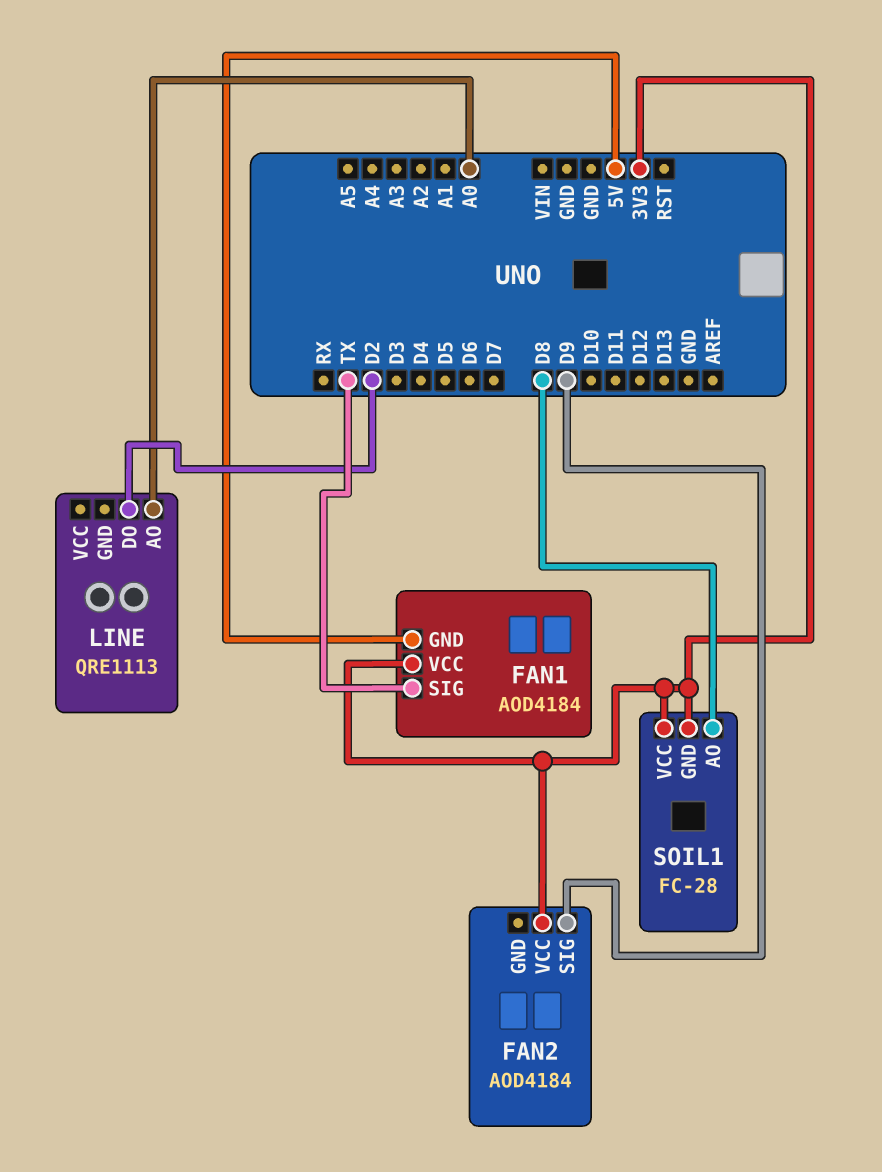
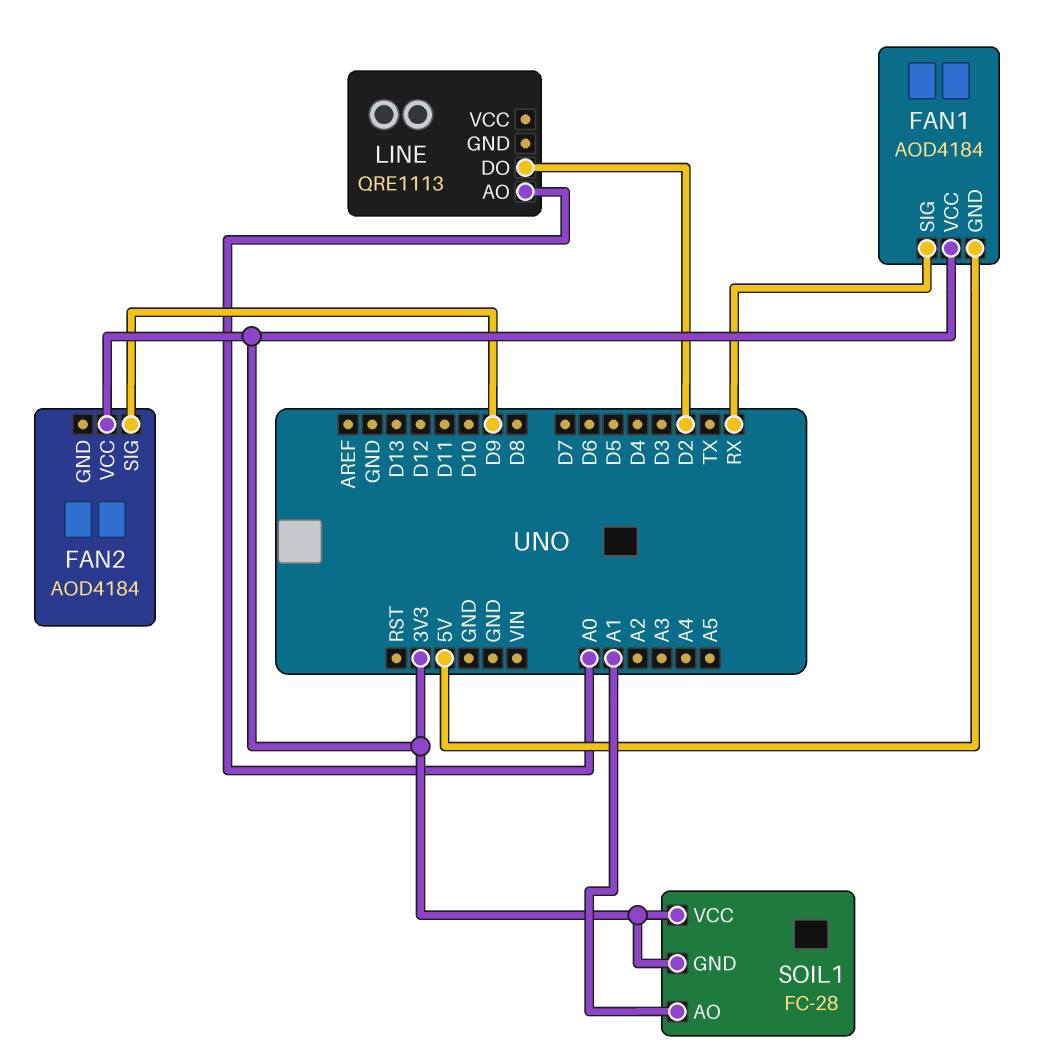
FAN1 pin SIG: TX -> RX
SOIL1 pin AO: D8 -> A1

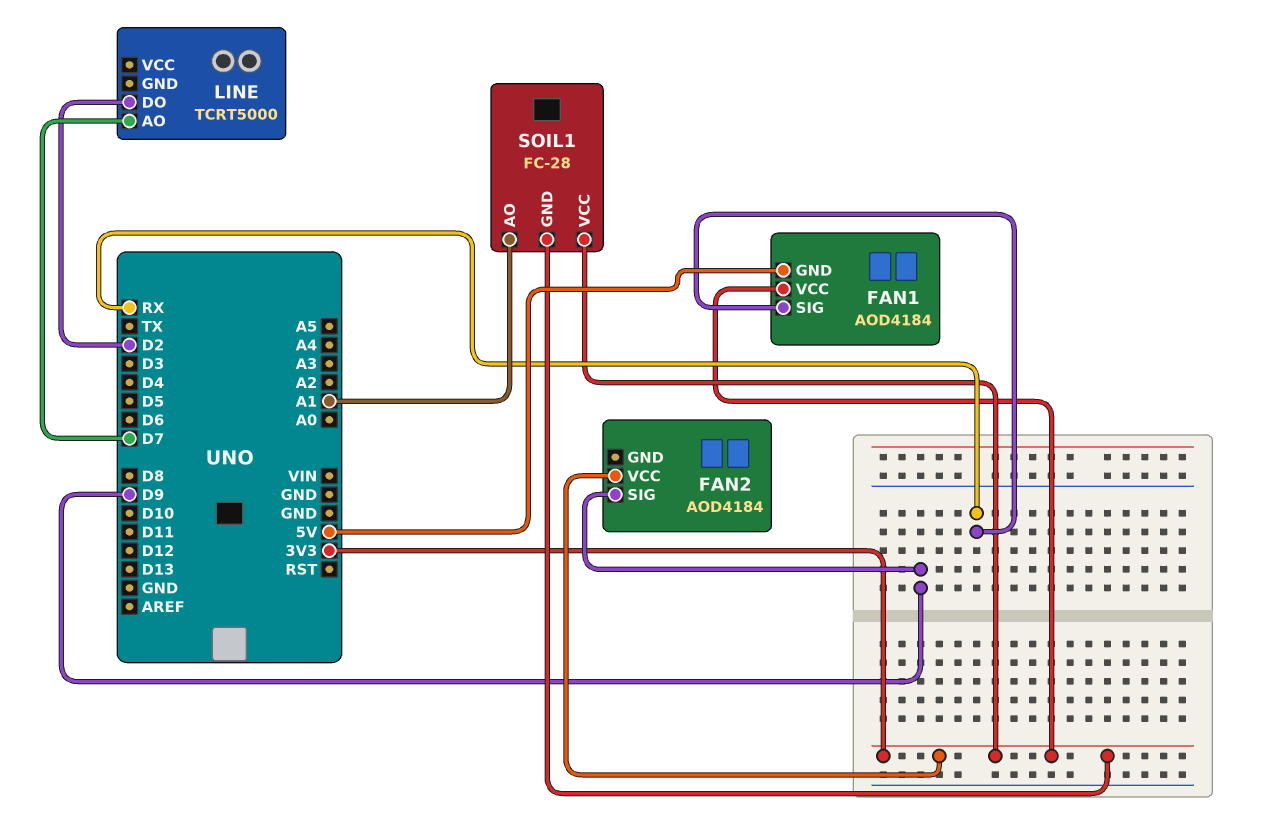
LINE: QRE1113 -> TCRT5000
LINE pin AO: A0 -> D7

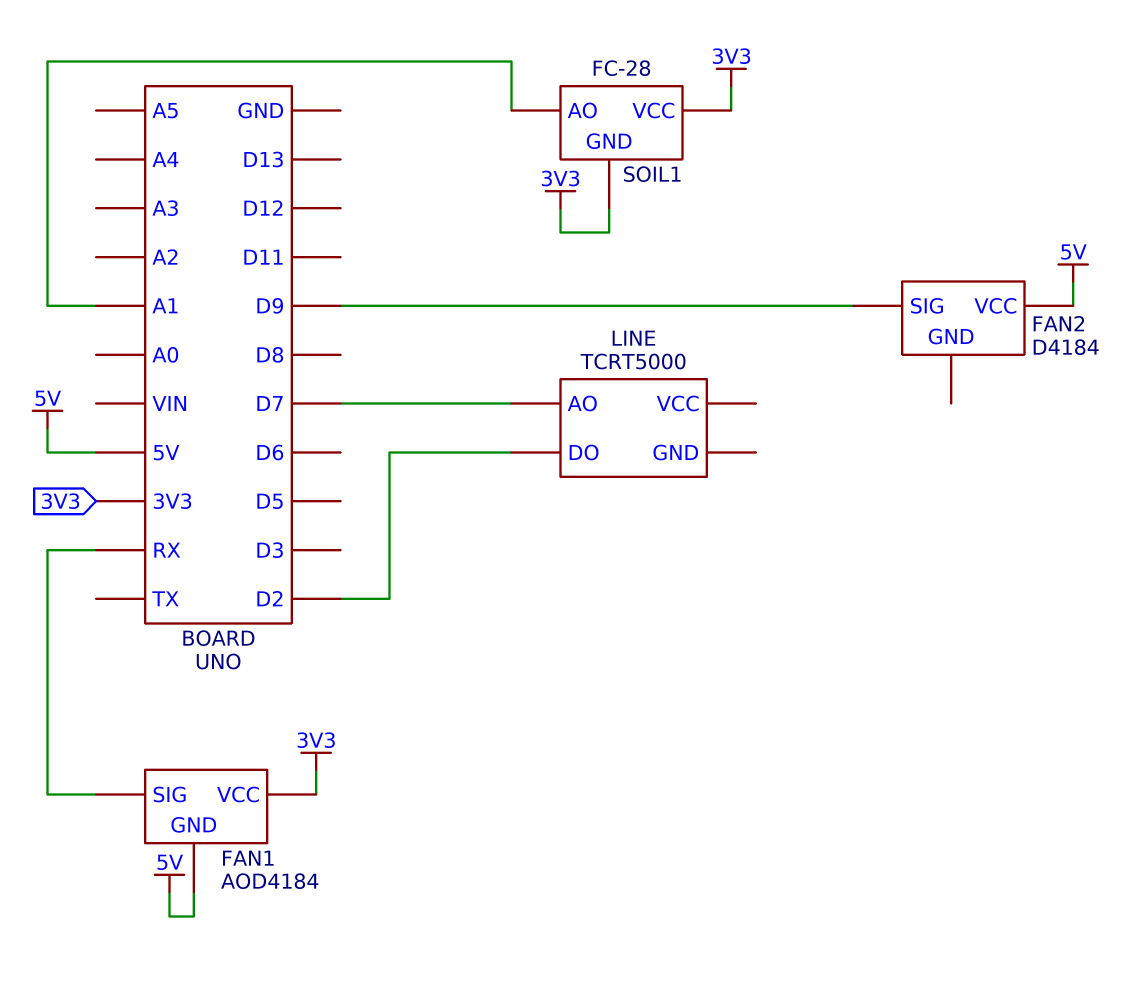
FAN2: AOD4184 -> D4184
FAN2 pin VCC: 3V3 -> 5V

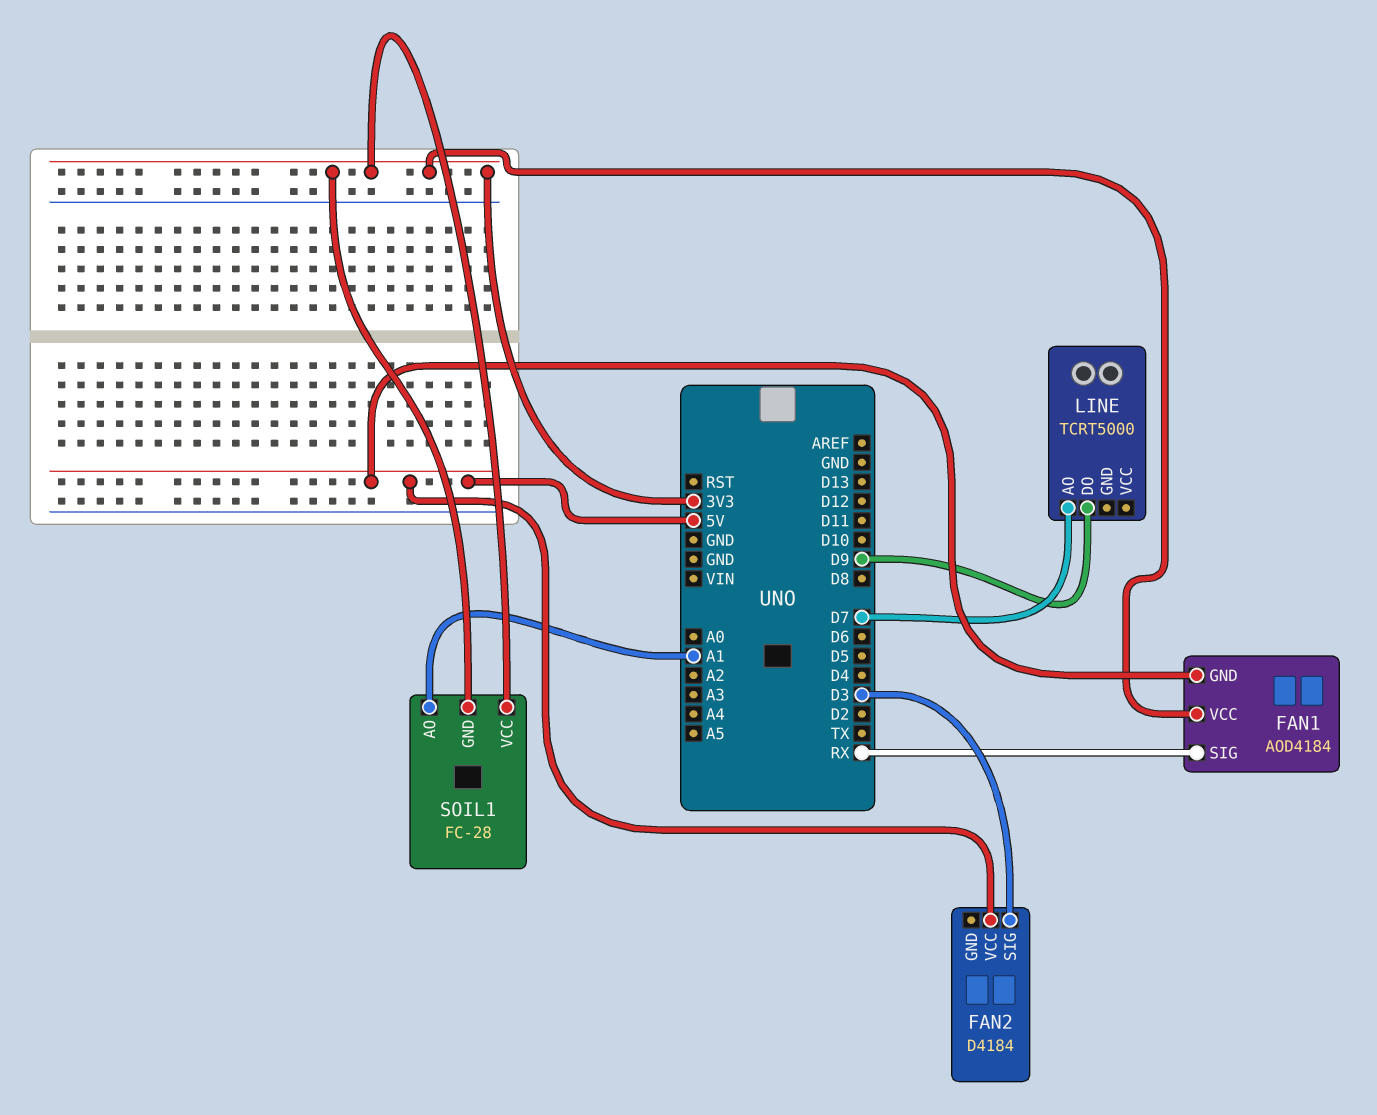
FAN2 pin SIG: D9 -> D3
LINE pin DO: D2 -> D9

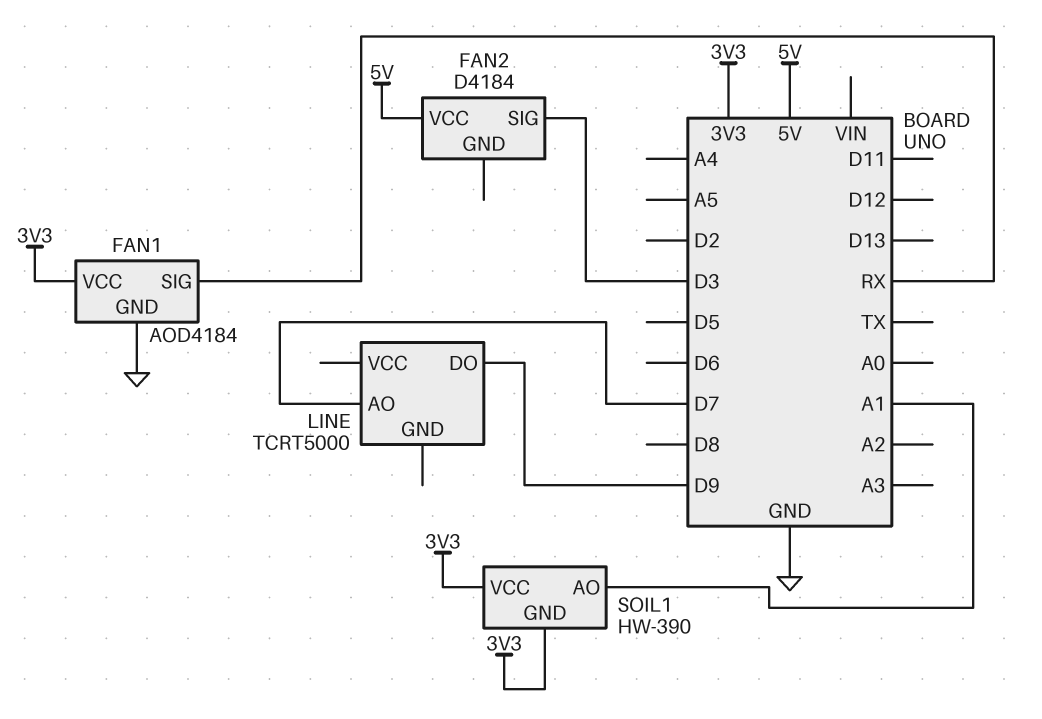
FAN1 pin GND: 5V -> GND
SOIL1: FC-28 -> HW-390

